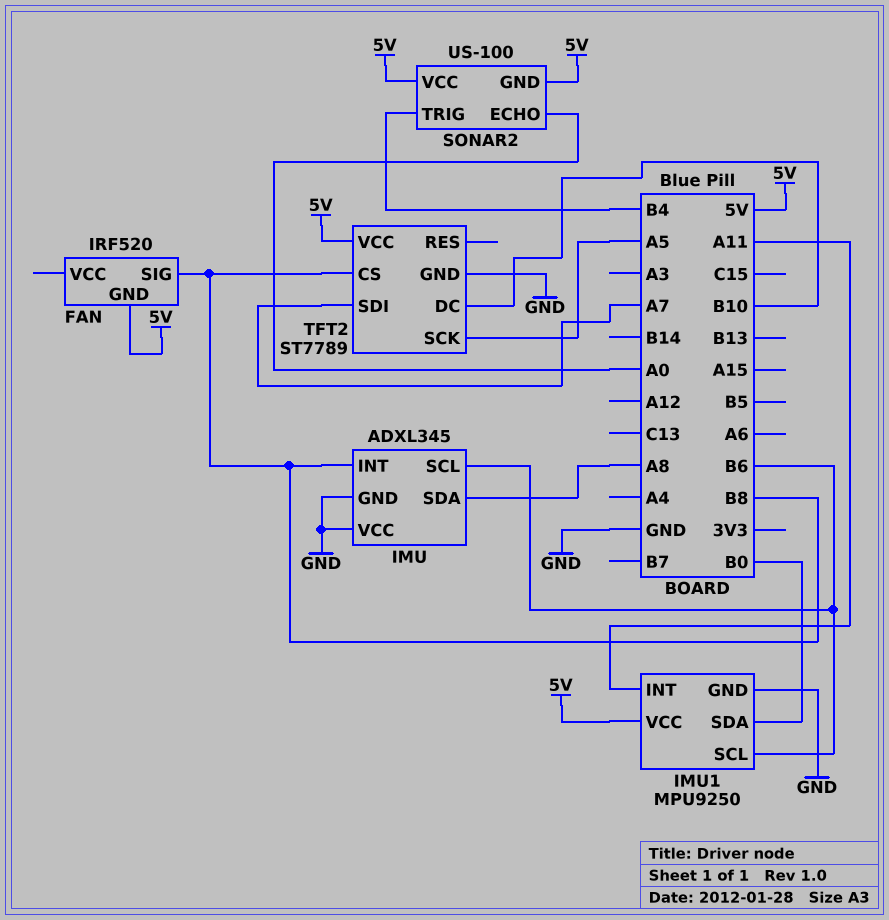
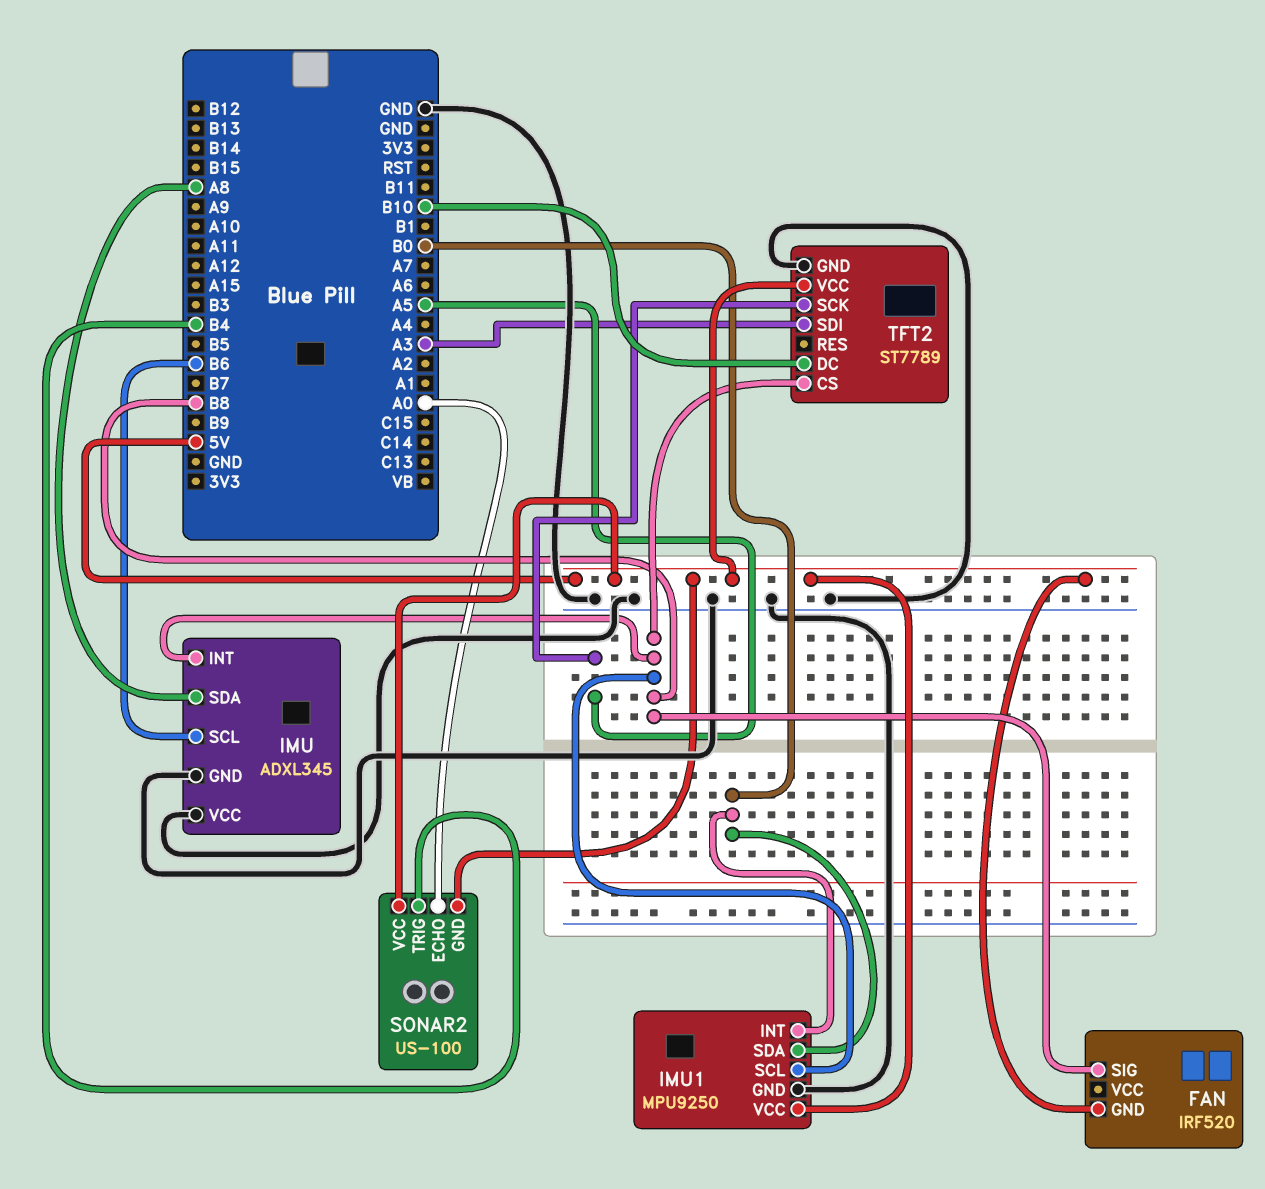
IMU1 pin INT: A11 -> B0
IMU1 pin SCL: B6 -> B8
TFT2 pin SDI: A7 -> A3

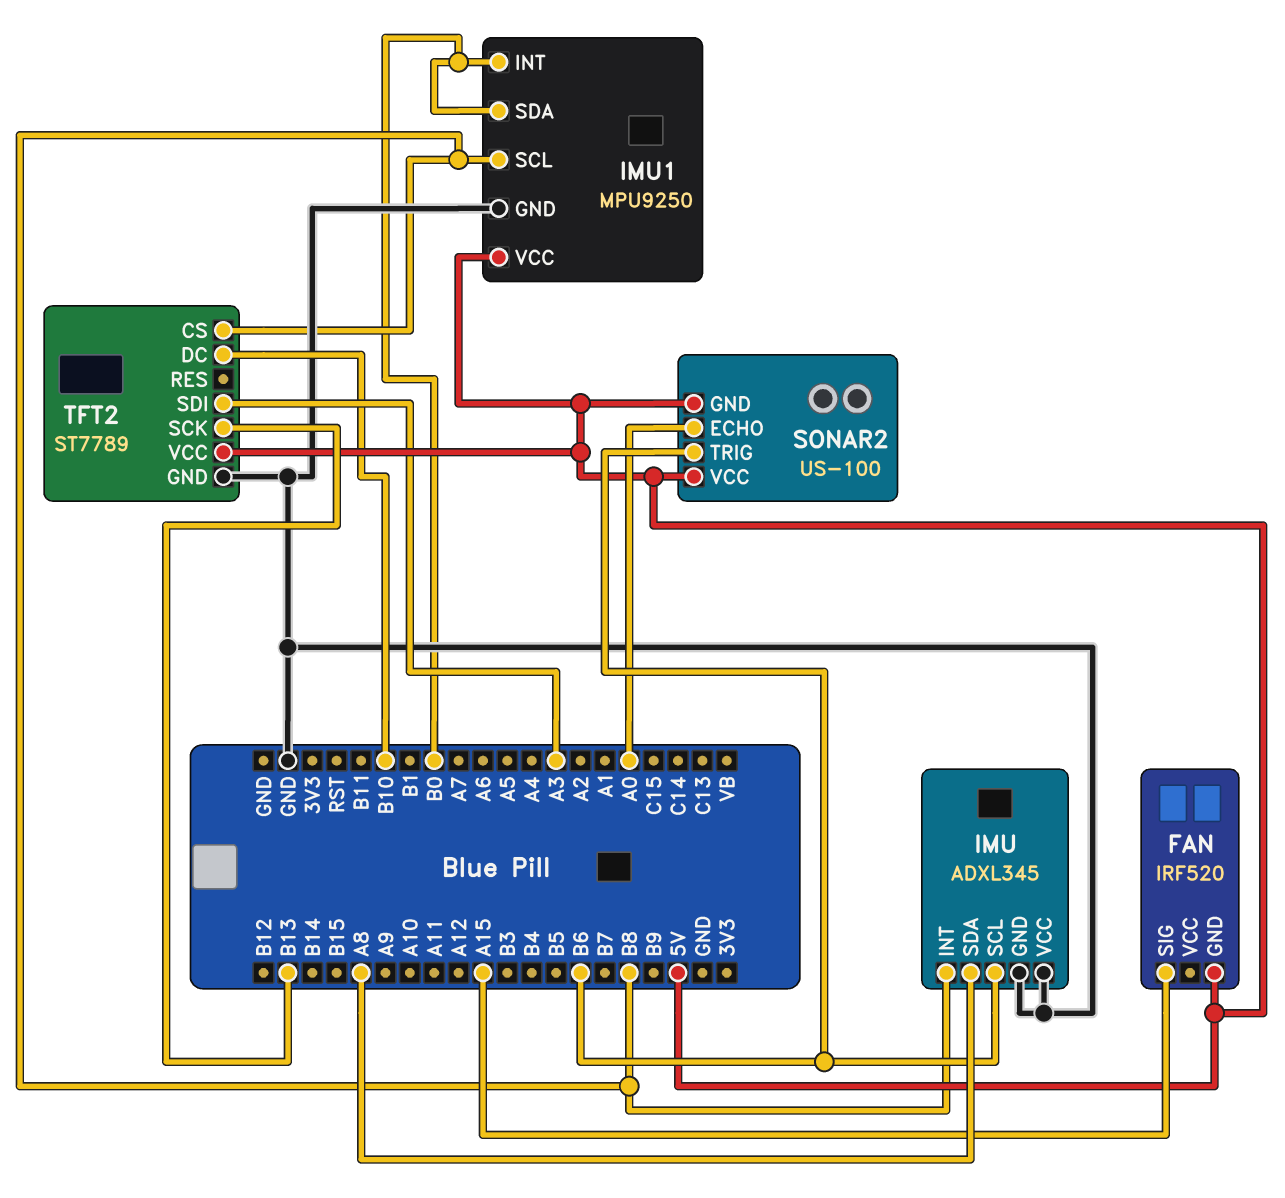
FAN pin SIG: B8 -> A15
SONAR2 pin TRIG: B4 -> B6
TFT2 pin SCK: A5 -> B13

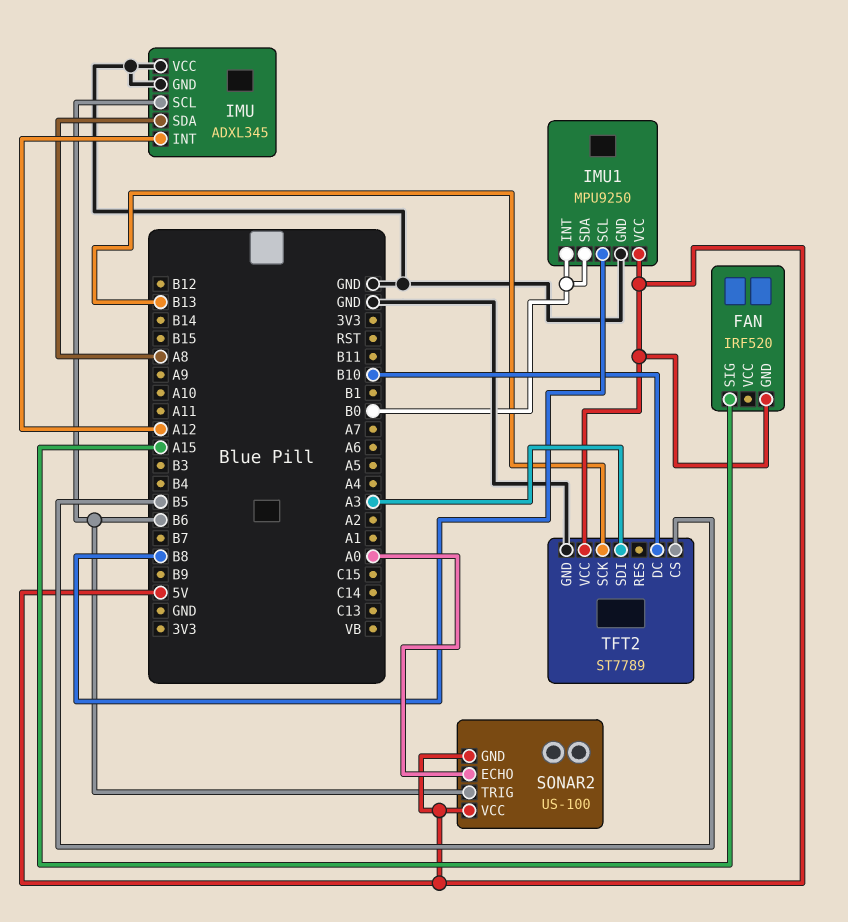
IMU pin INT: B8 -> A12
TFT2 pin CS: B8 -> B5

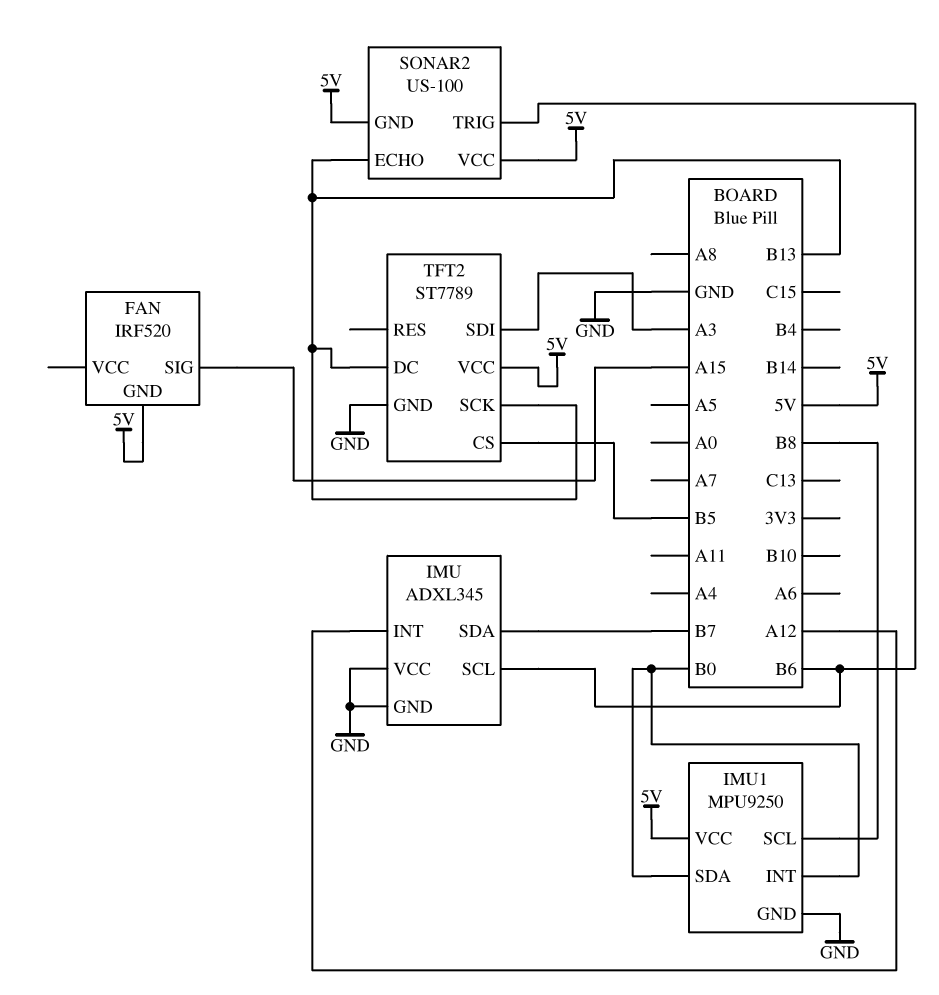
IMU pin SDA: A8 -> B7
SONAR2 pin ECHO: A0 -> B13
TFT2 pin DC: B10 -> B13

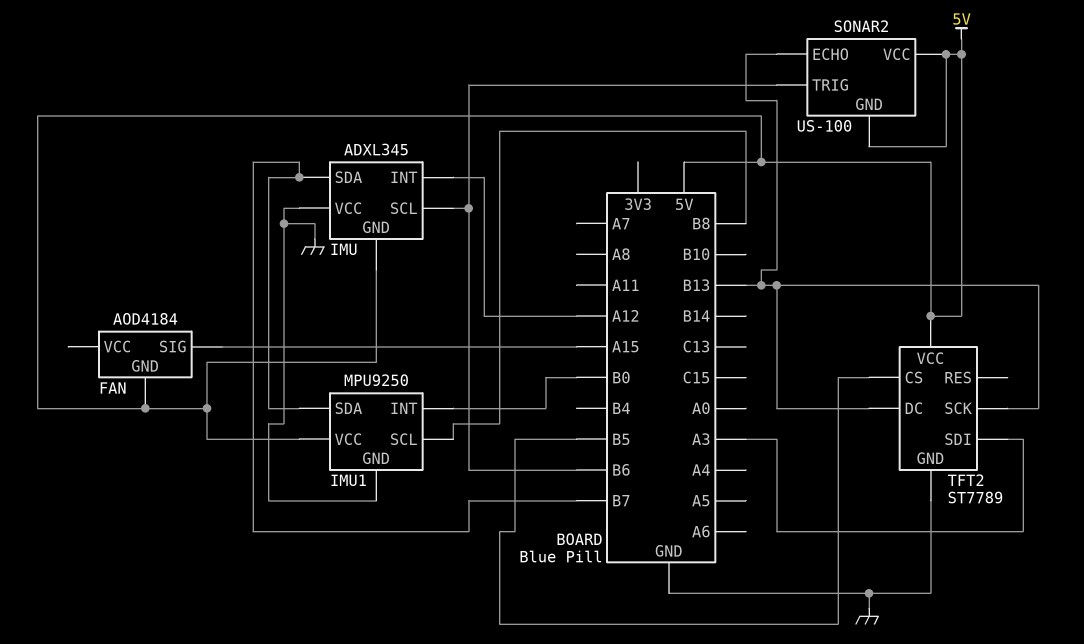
FAN: IRF520 -> AOD4184
IMU pin GND: GND -> 5V
IMU1 pin SDA: B0 -> B7

